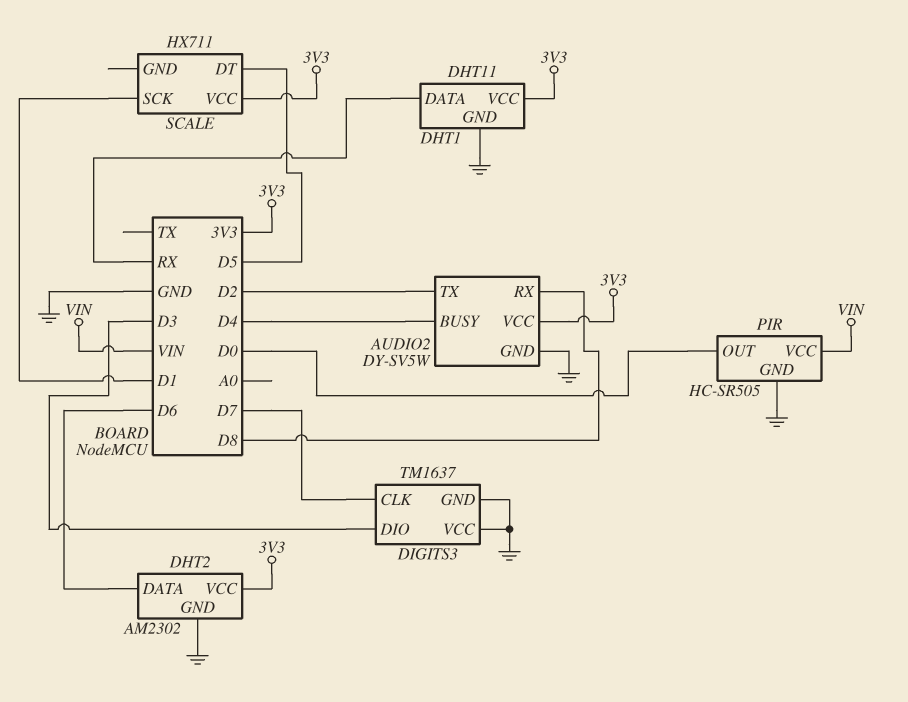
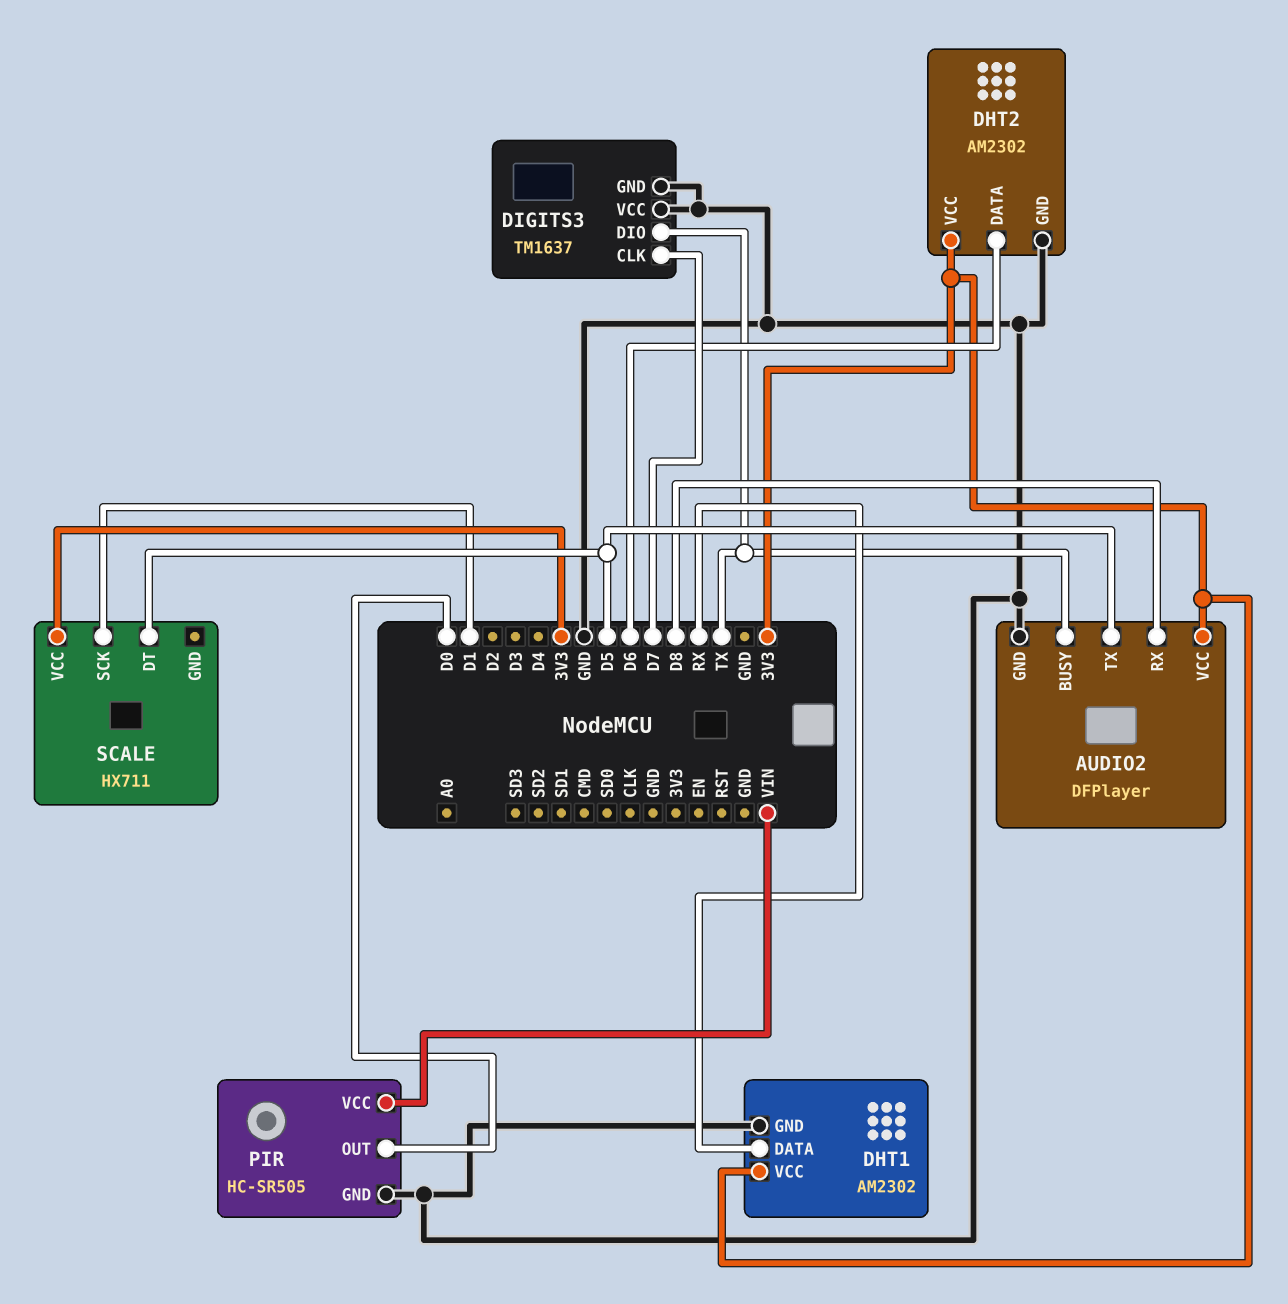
AUDIO2: DY-SV5W -> DFPlayer
AUDIO2 pin BUSY: D4 -> TX
AUDIO2 pin TX: D2 -> D5
DHT1: DHT11 -> AM2302
DIGITS3 pin DIO: D3 -> TX

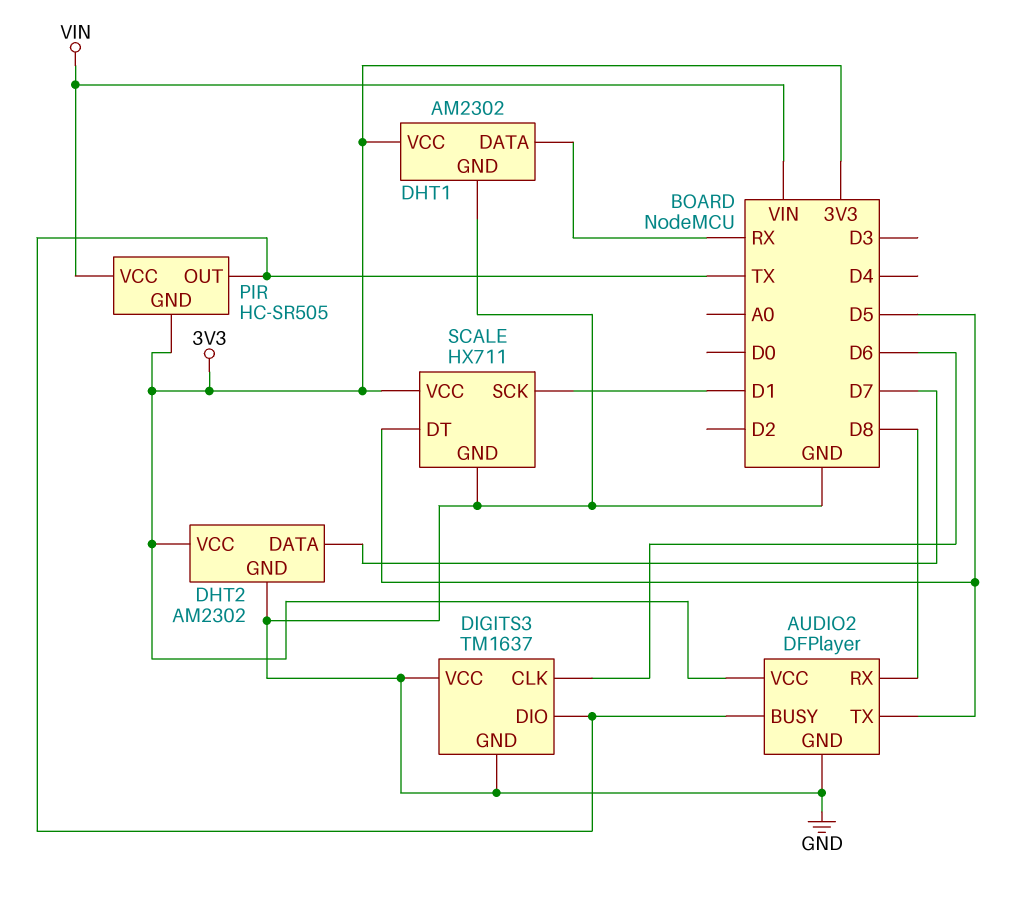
DHT2 pin DATA: D6 -> D7
DIGITS3 pin CLK: D7 -> D6
PIR pin GND: GND -> 3V3
PIR pin OUT: D0 -> TX
SCALE pin GND: none -> GND

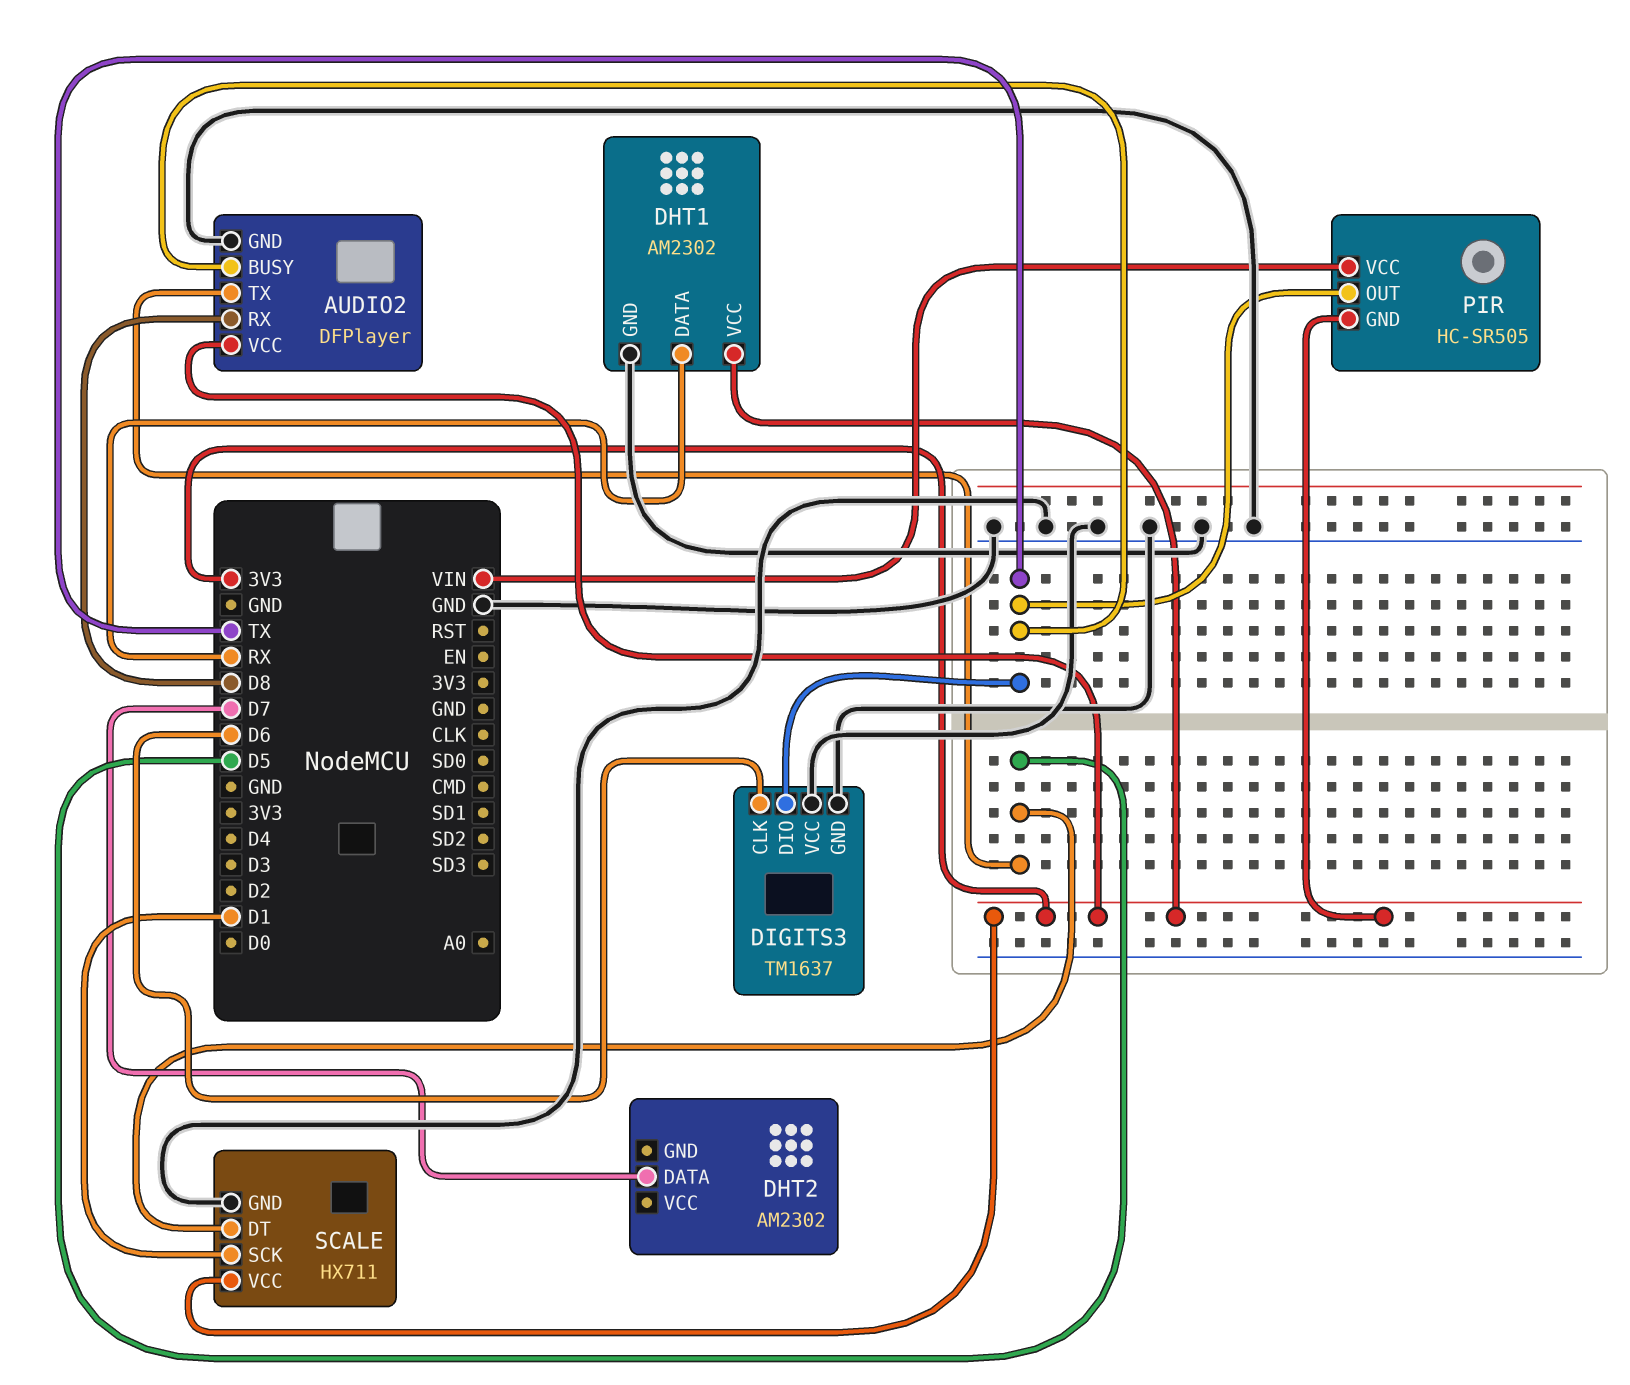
DHT2 pin GND: GND -> none
DHT2 pin VCC: 3V3 -> none

